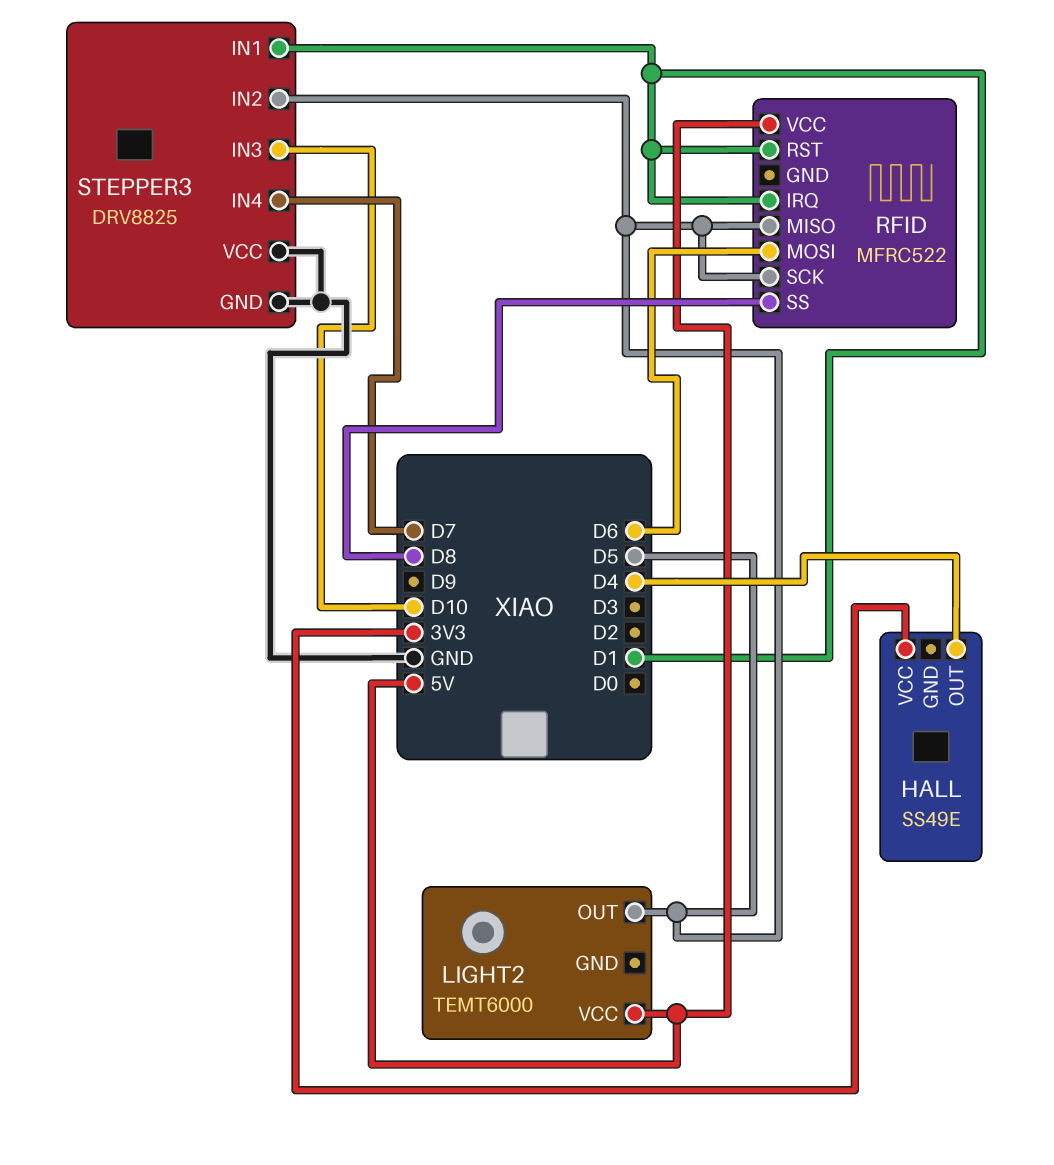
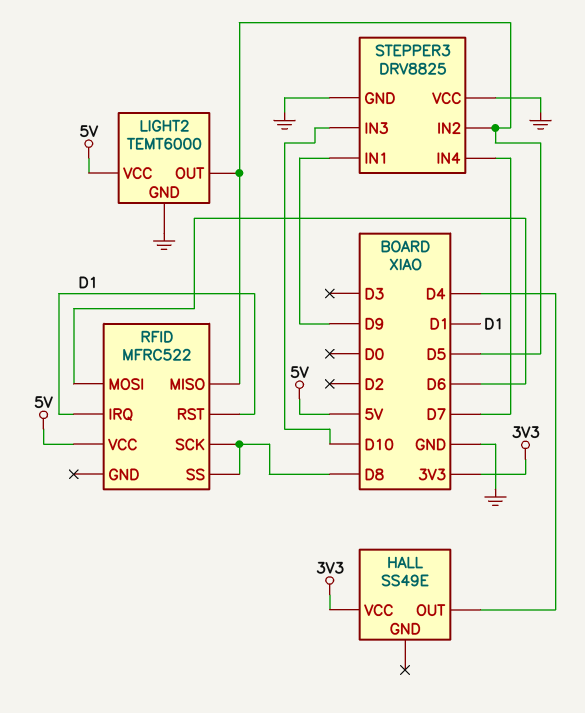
LIGHT2 pin GND: none -> GND
RFID pin SCK: D5 -> D8
STEPPER3 pin IN1: D1 -> D9

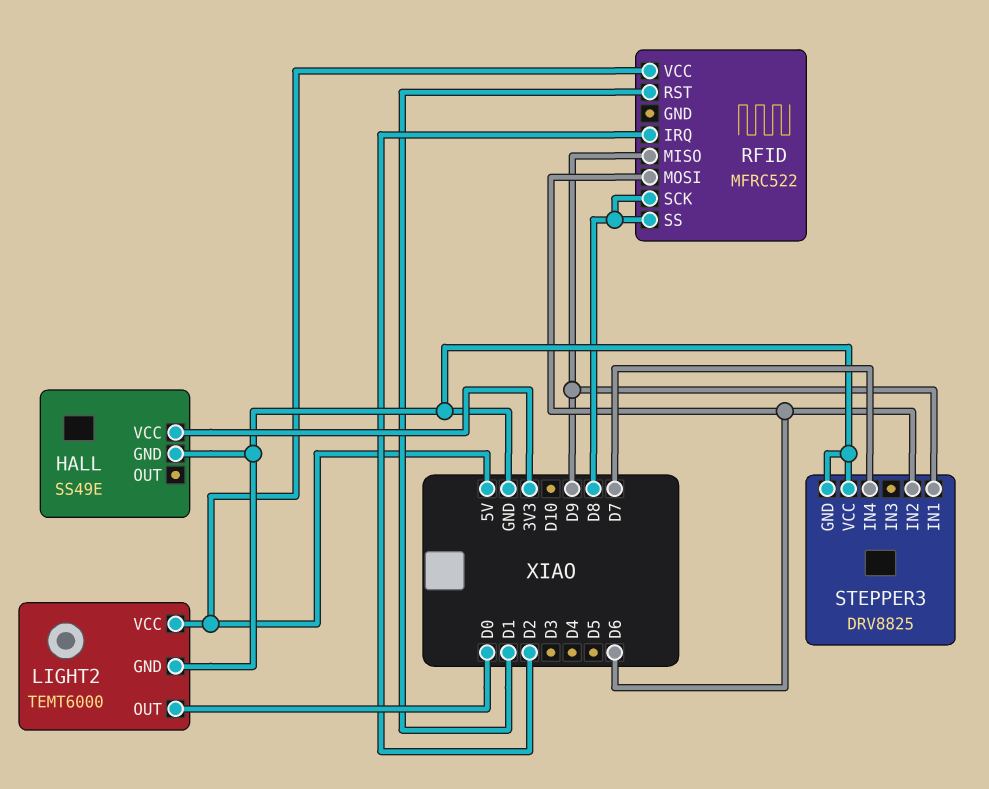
HALL pin GND: none -> GND
HALL pin OUT: D4 -> none
LIGHT2 pin OUT: D5 -> D0
RFID pin IRQ: D1 -> D2
RFID pin MISO: D5 -> D9
STEPPER3 pin IN2: D5 -> D6
STEPPER3 pin IN3: D10 -> none

